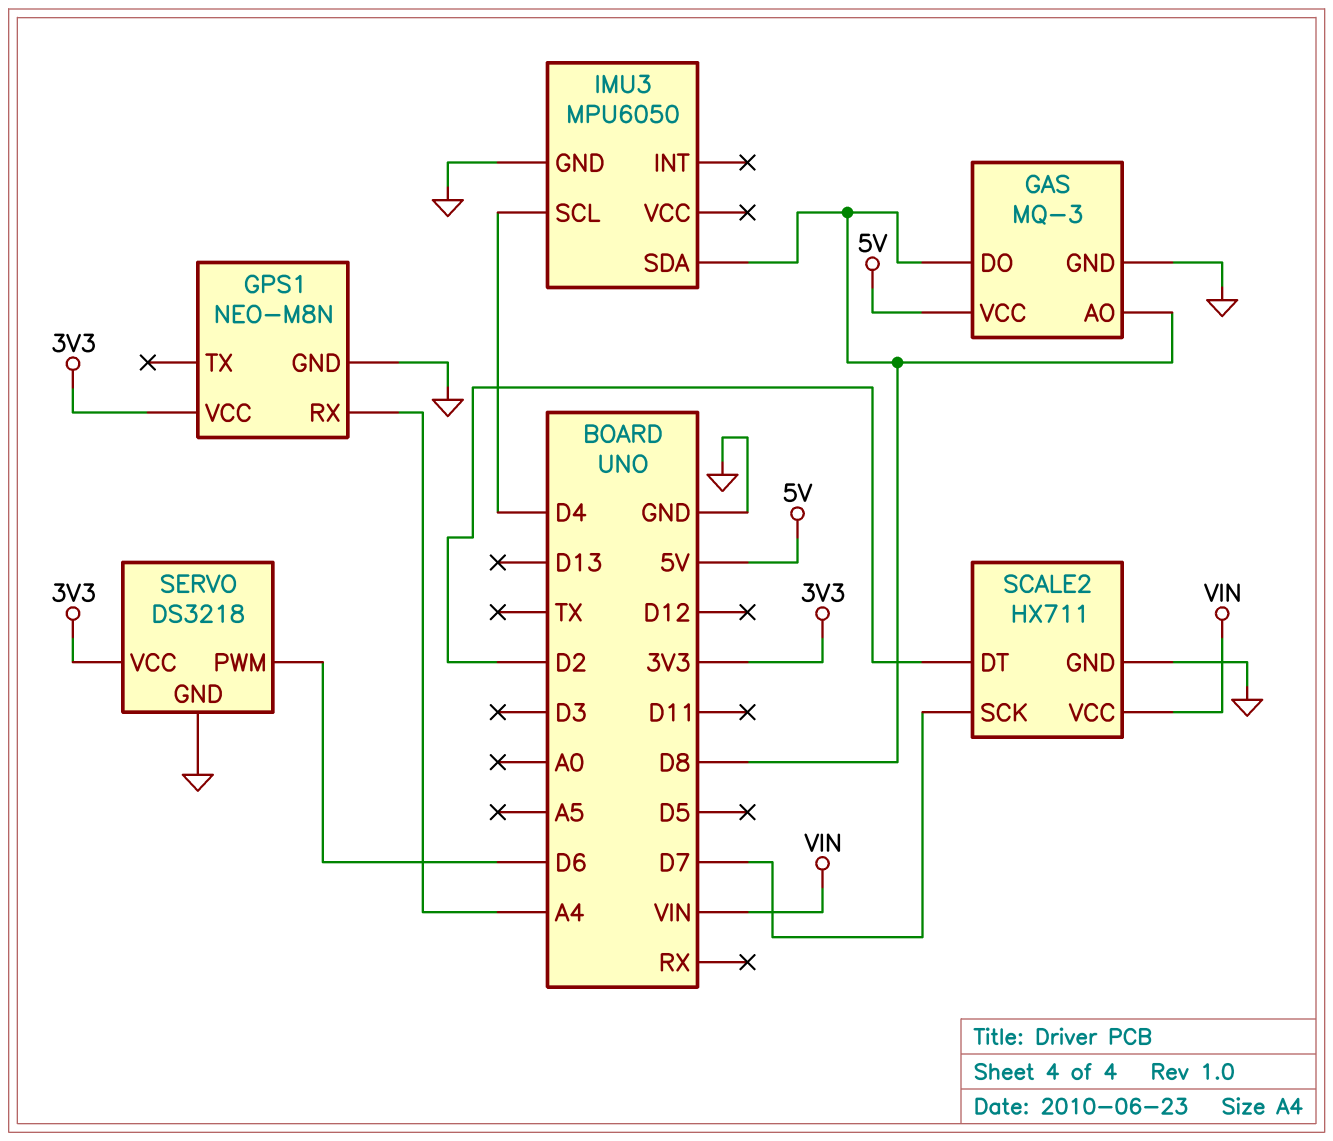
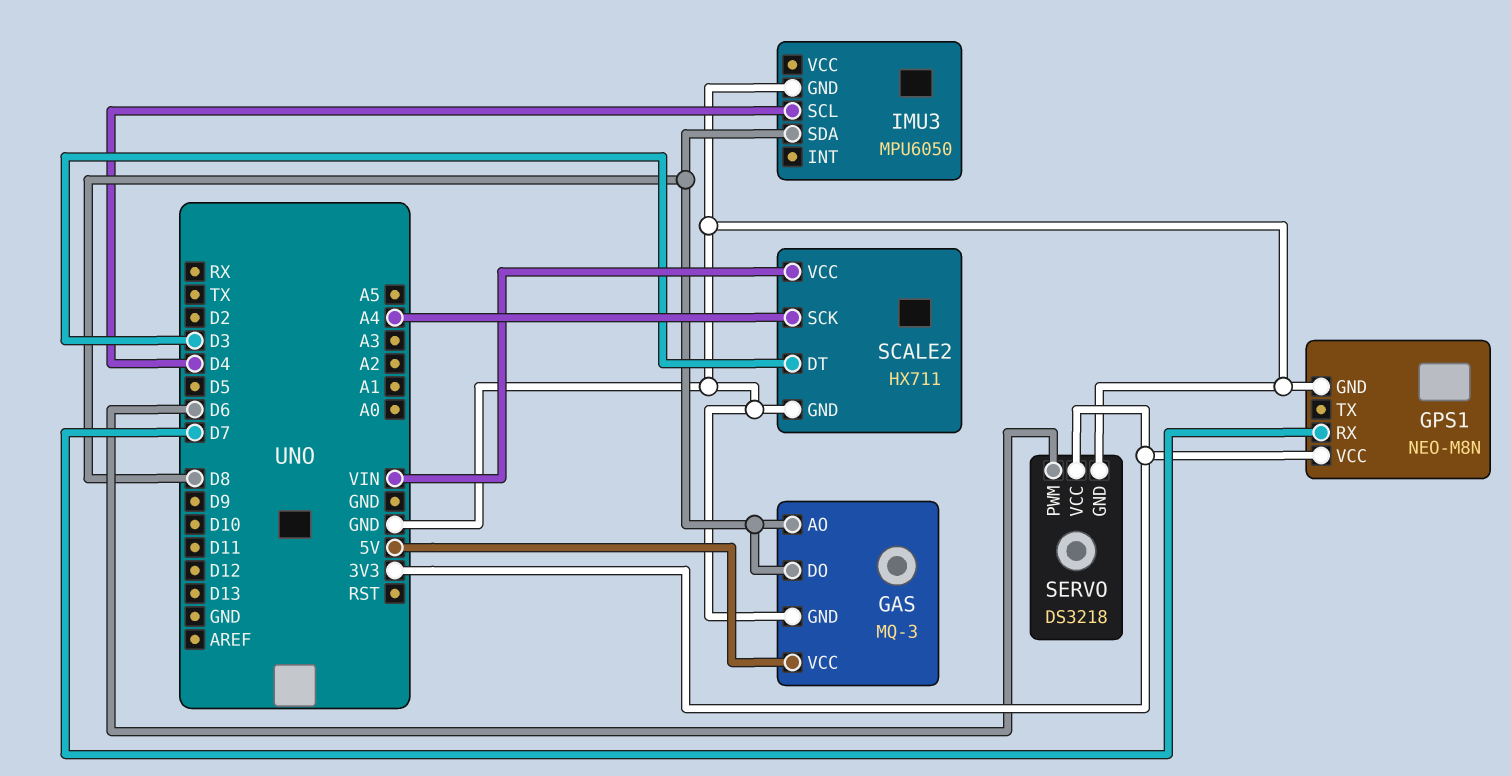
GPS1 pin RX: A4 -> D7
SCALE2 pin DT: D2 -> D3
SCALE2 pin SCK: D7 -> A4

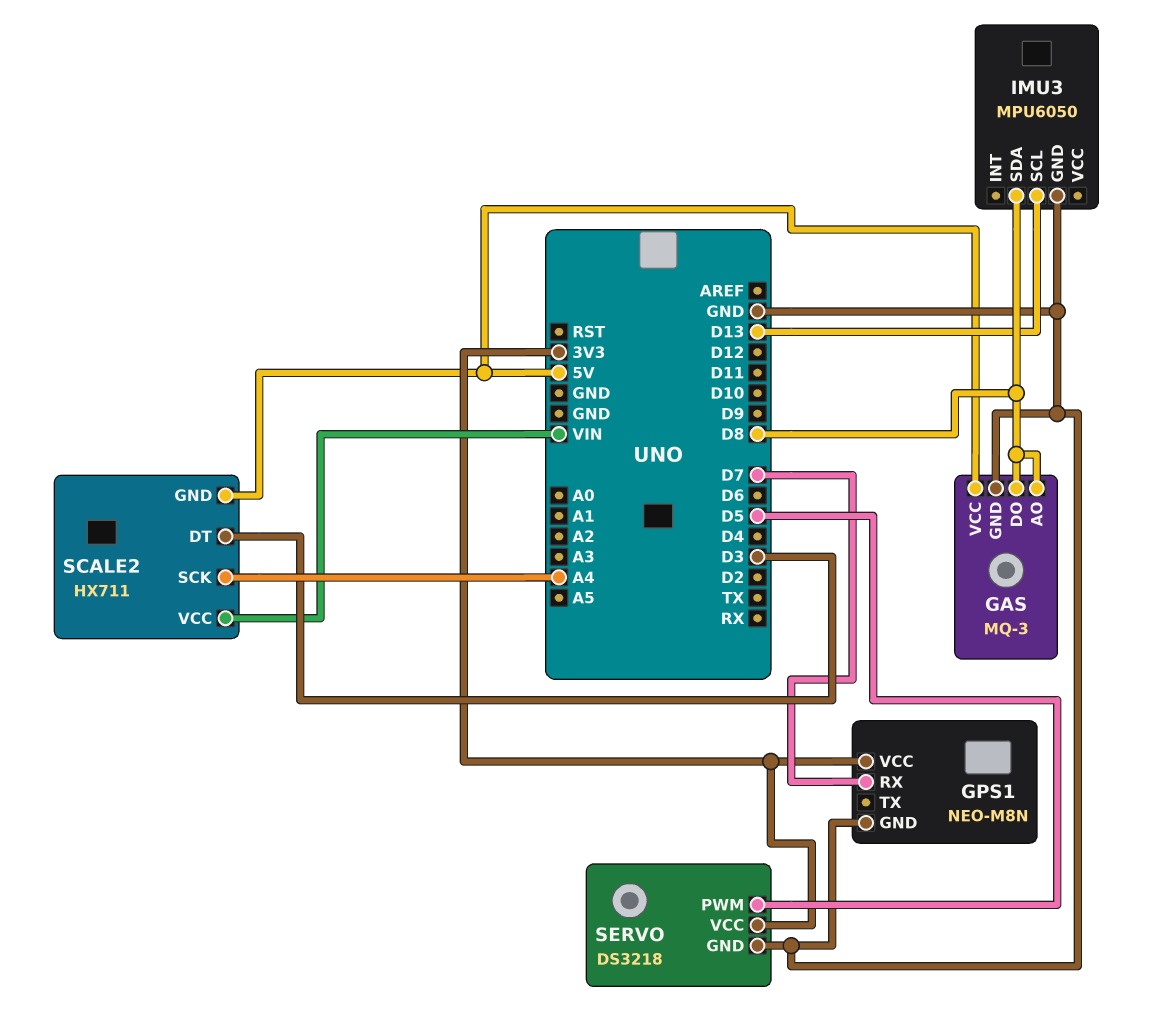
IMU3 pin SCL: D4 -> D13
SCALE2 pin GND: GND -> 5V
SERVO pin PWM: D6 -> D5

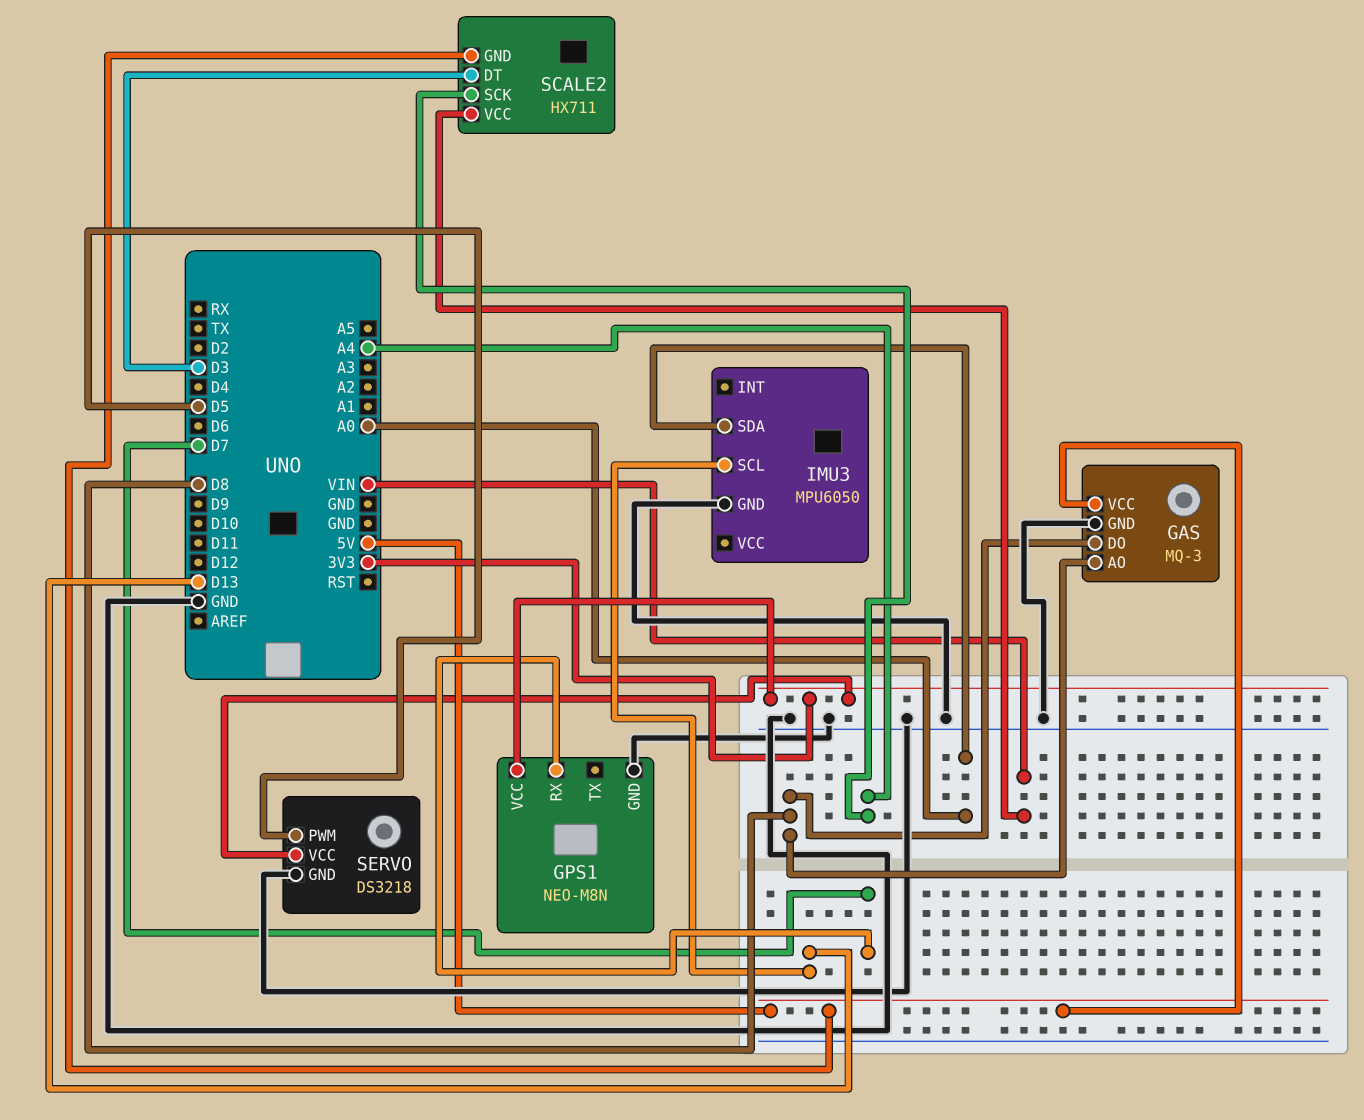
IMU3 pin SDA: D8 -> A0

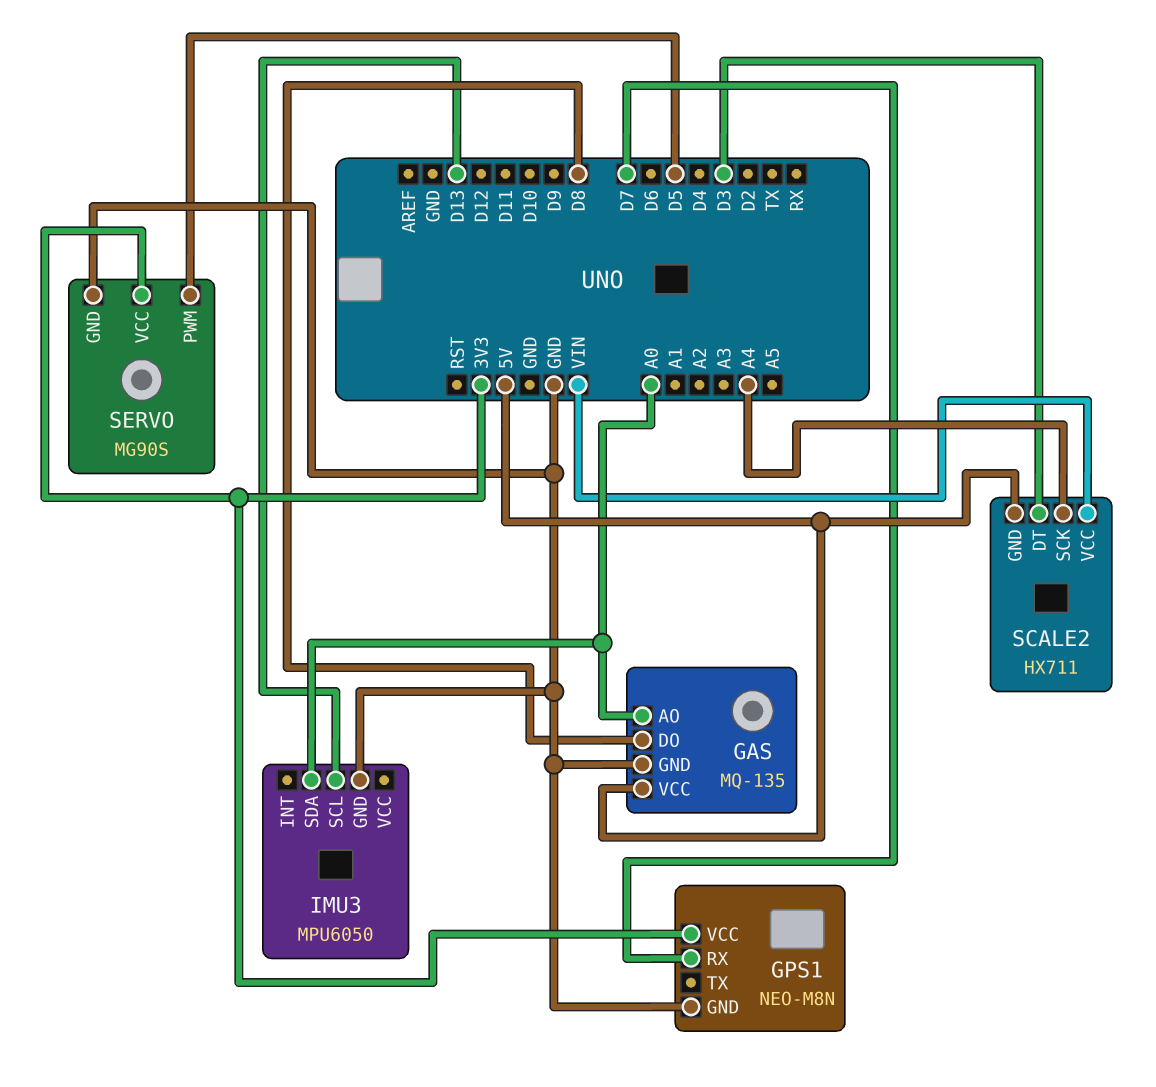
GAS: MQ-3 -> MQ-135
GAS pin AO: D8 -> A0
SERVO: DS3218 -> MG90S

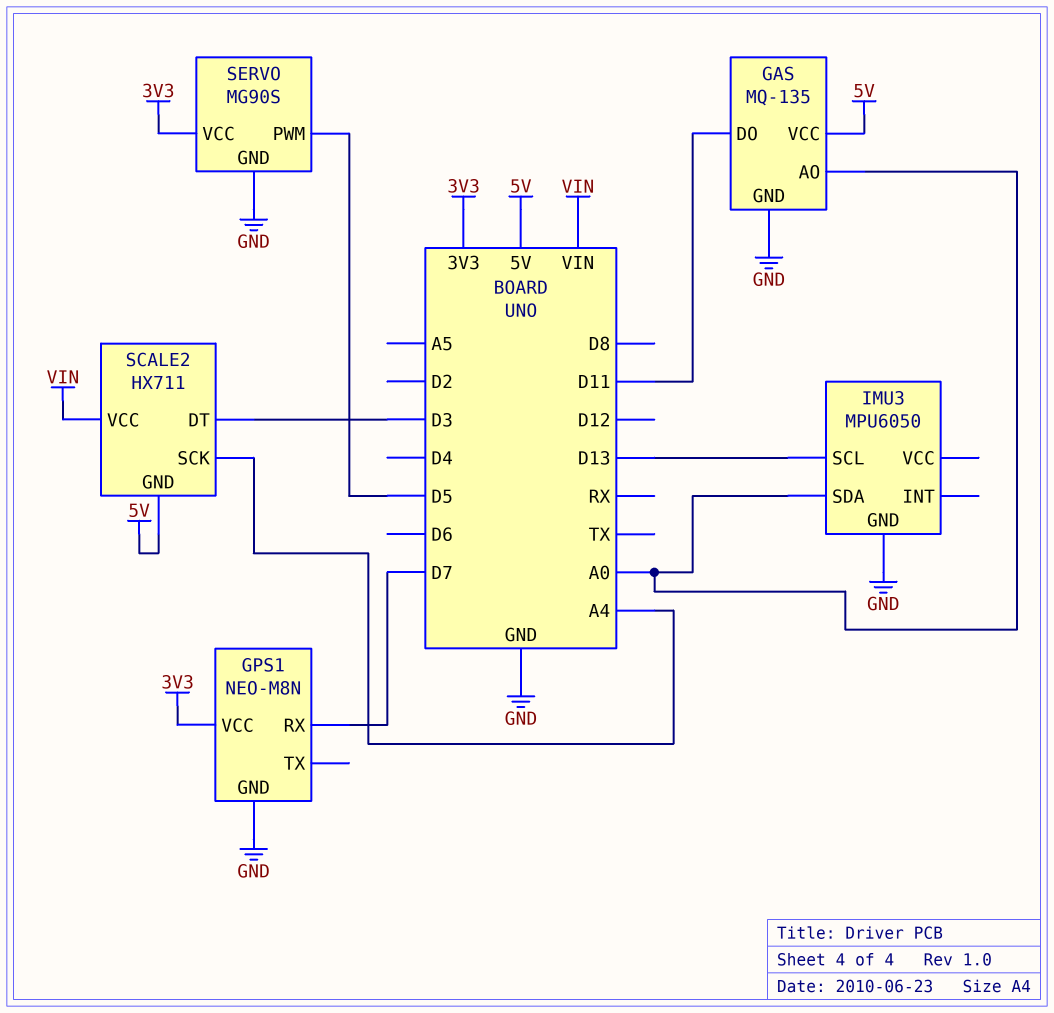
GAS pin DO: D8 -> D11

